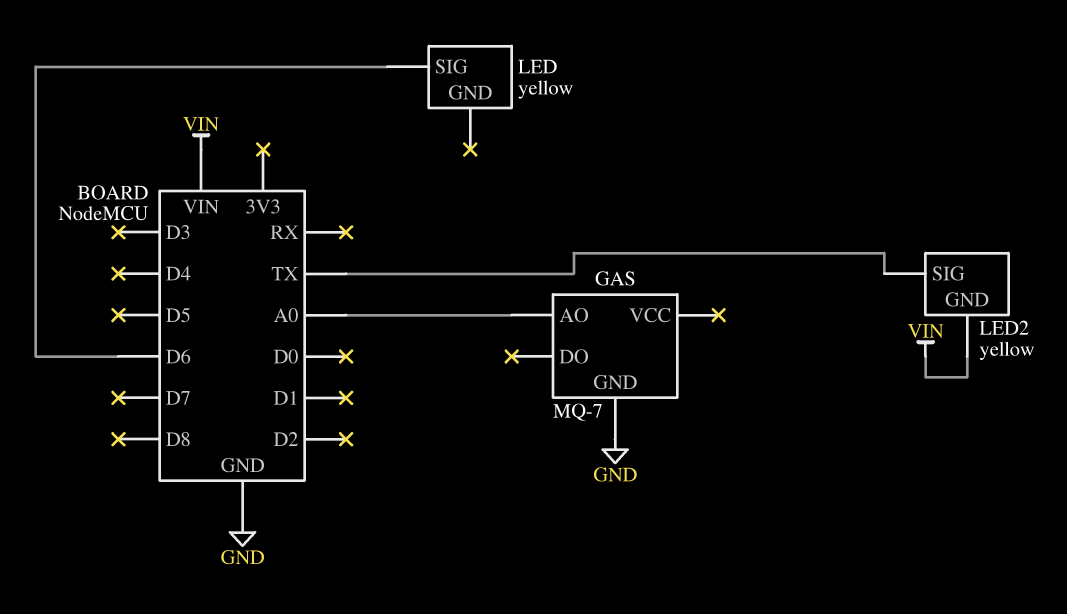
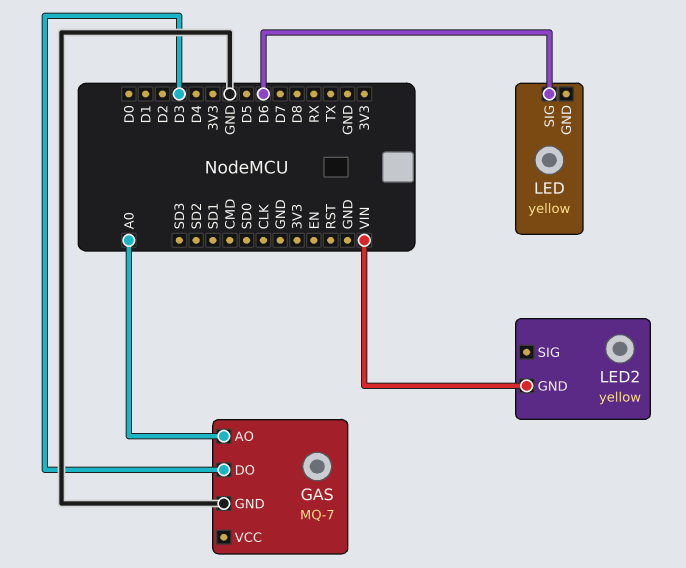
GAS pin DO: none -> D3
LED2 pin SIG: TX -> none

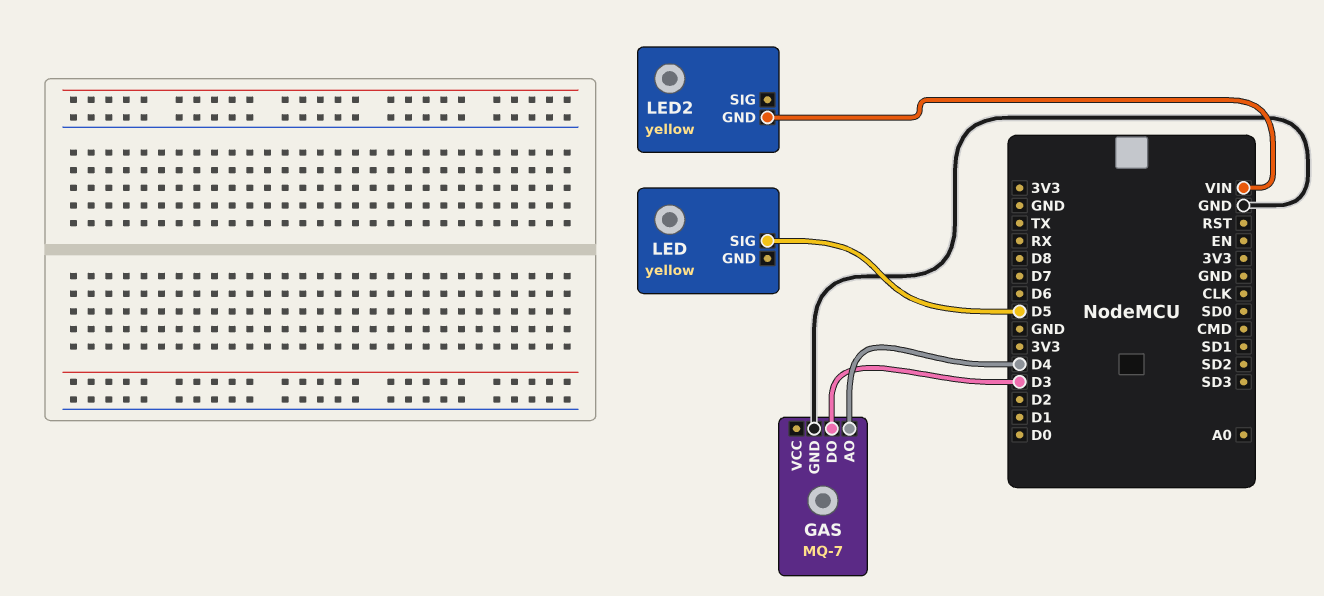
GAS pin AO: A0 -> D4
LED pin SIG: D6 -> D5

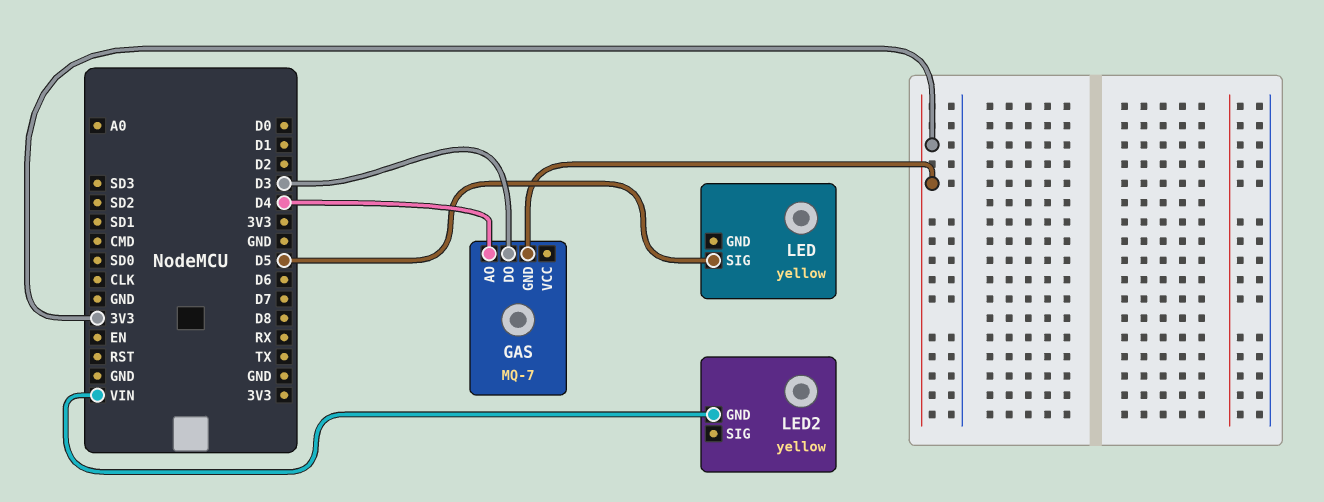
GAS pin GND: GND -> 3V3

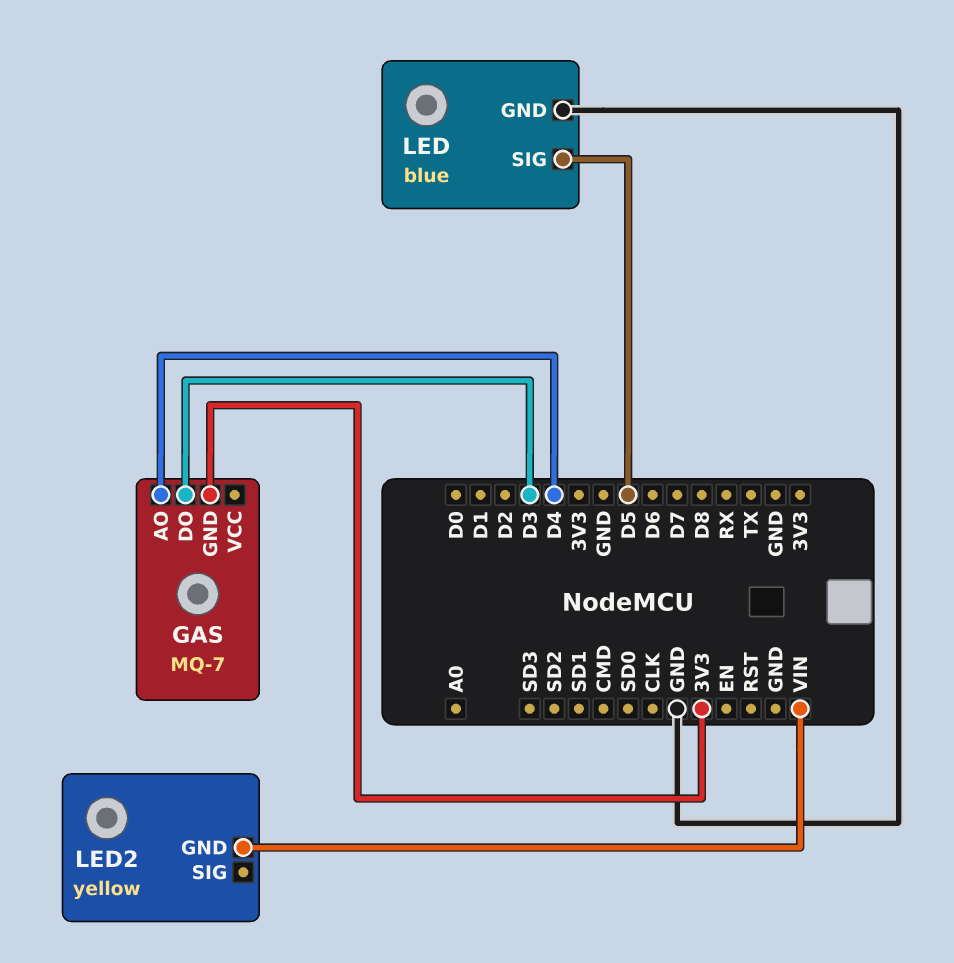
LED: yellow -> blue
LED pin GND: none -> GND

